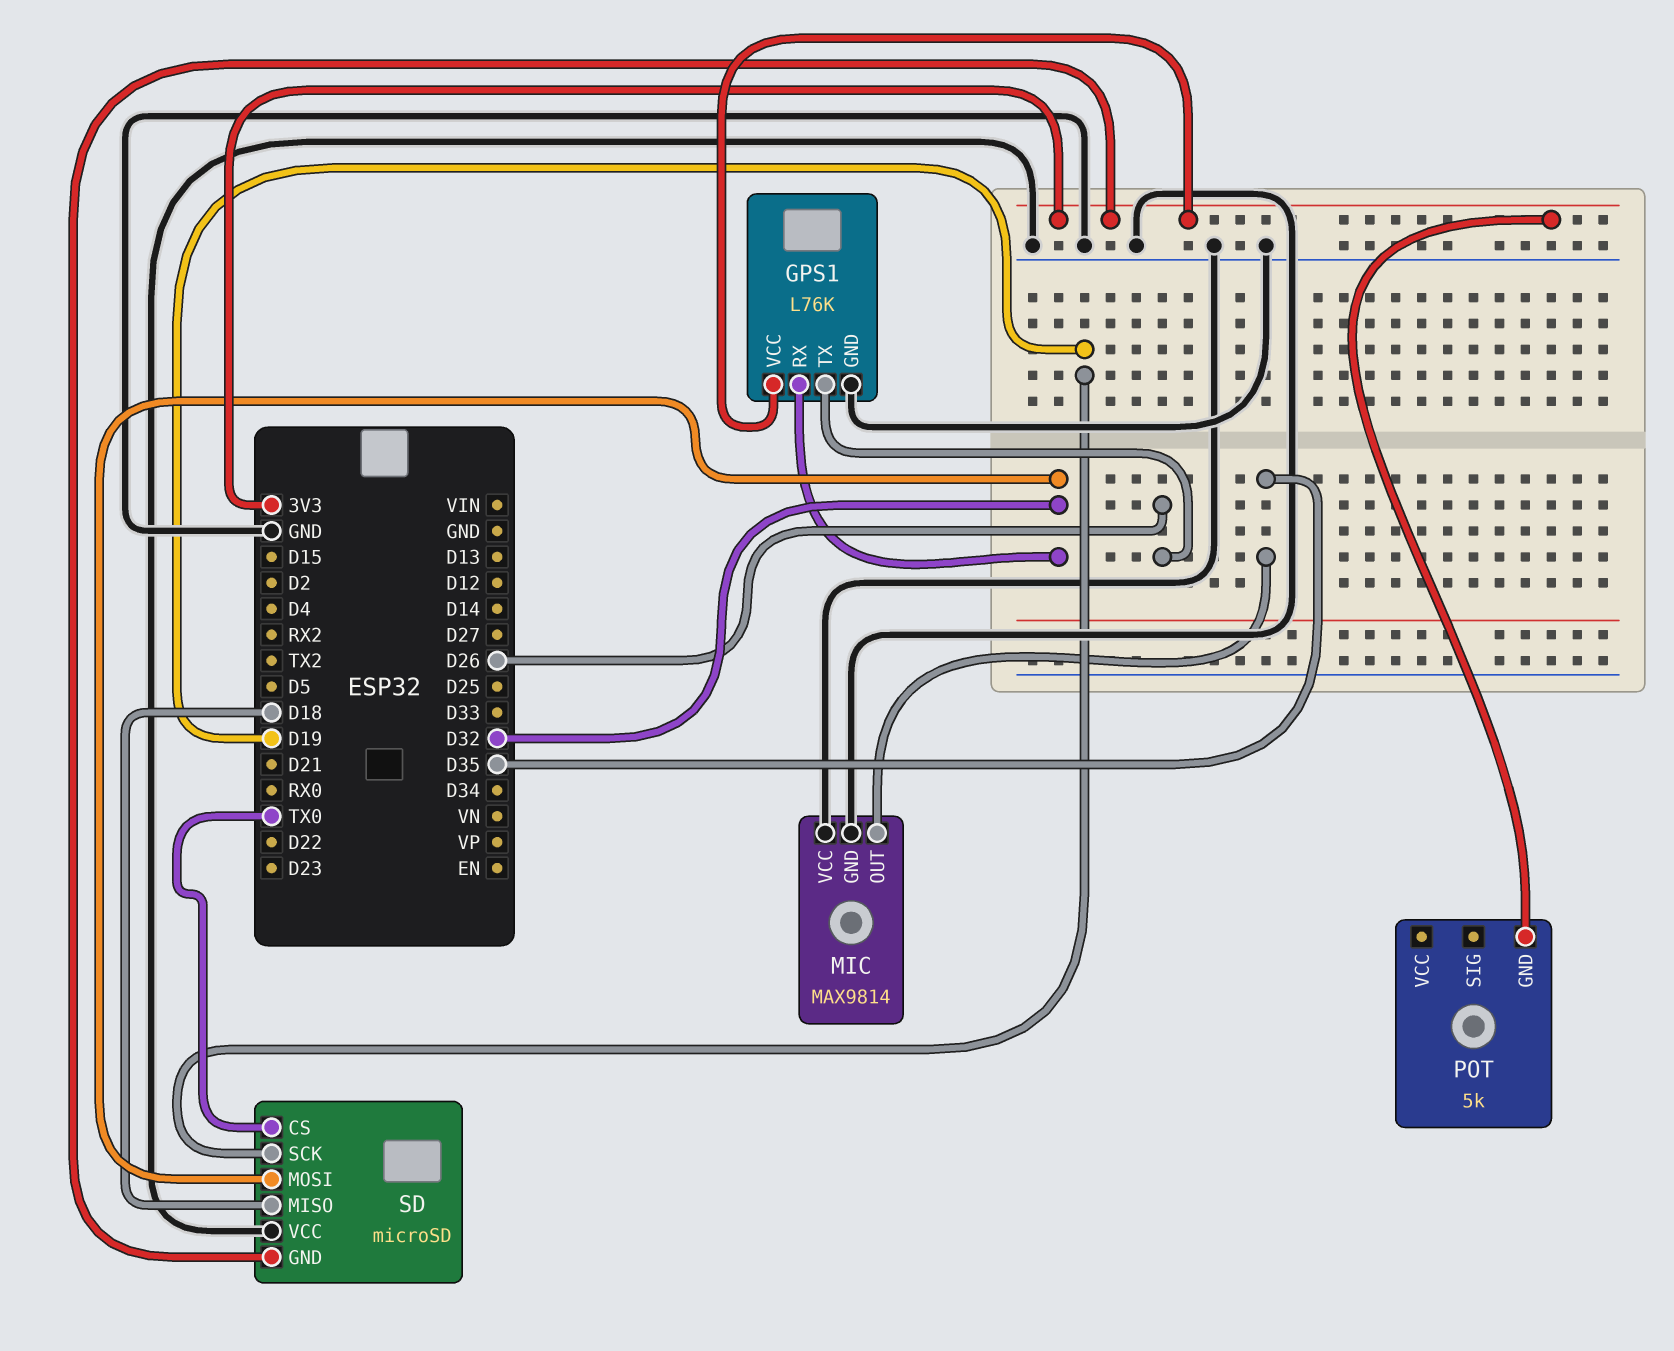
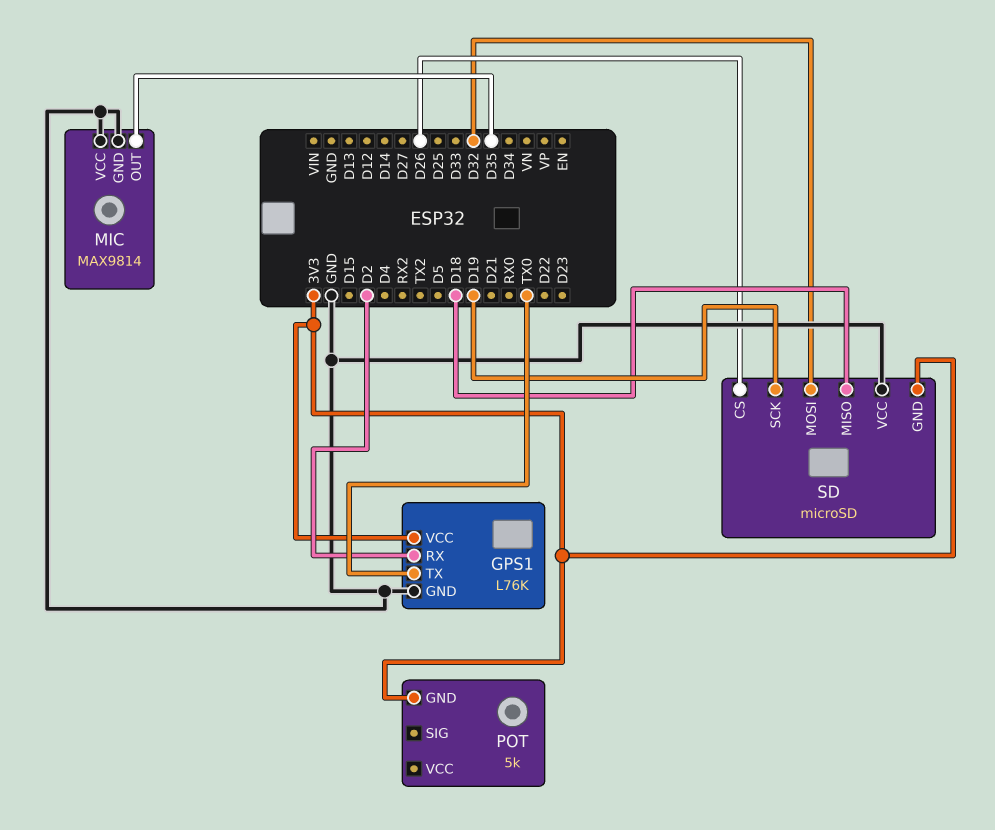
GPS1 pin RX: D32 -> D2
GPS1 pin TX: D26 -> TX0
SD pin CS: TX0 -> D26

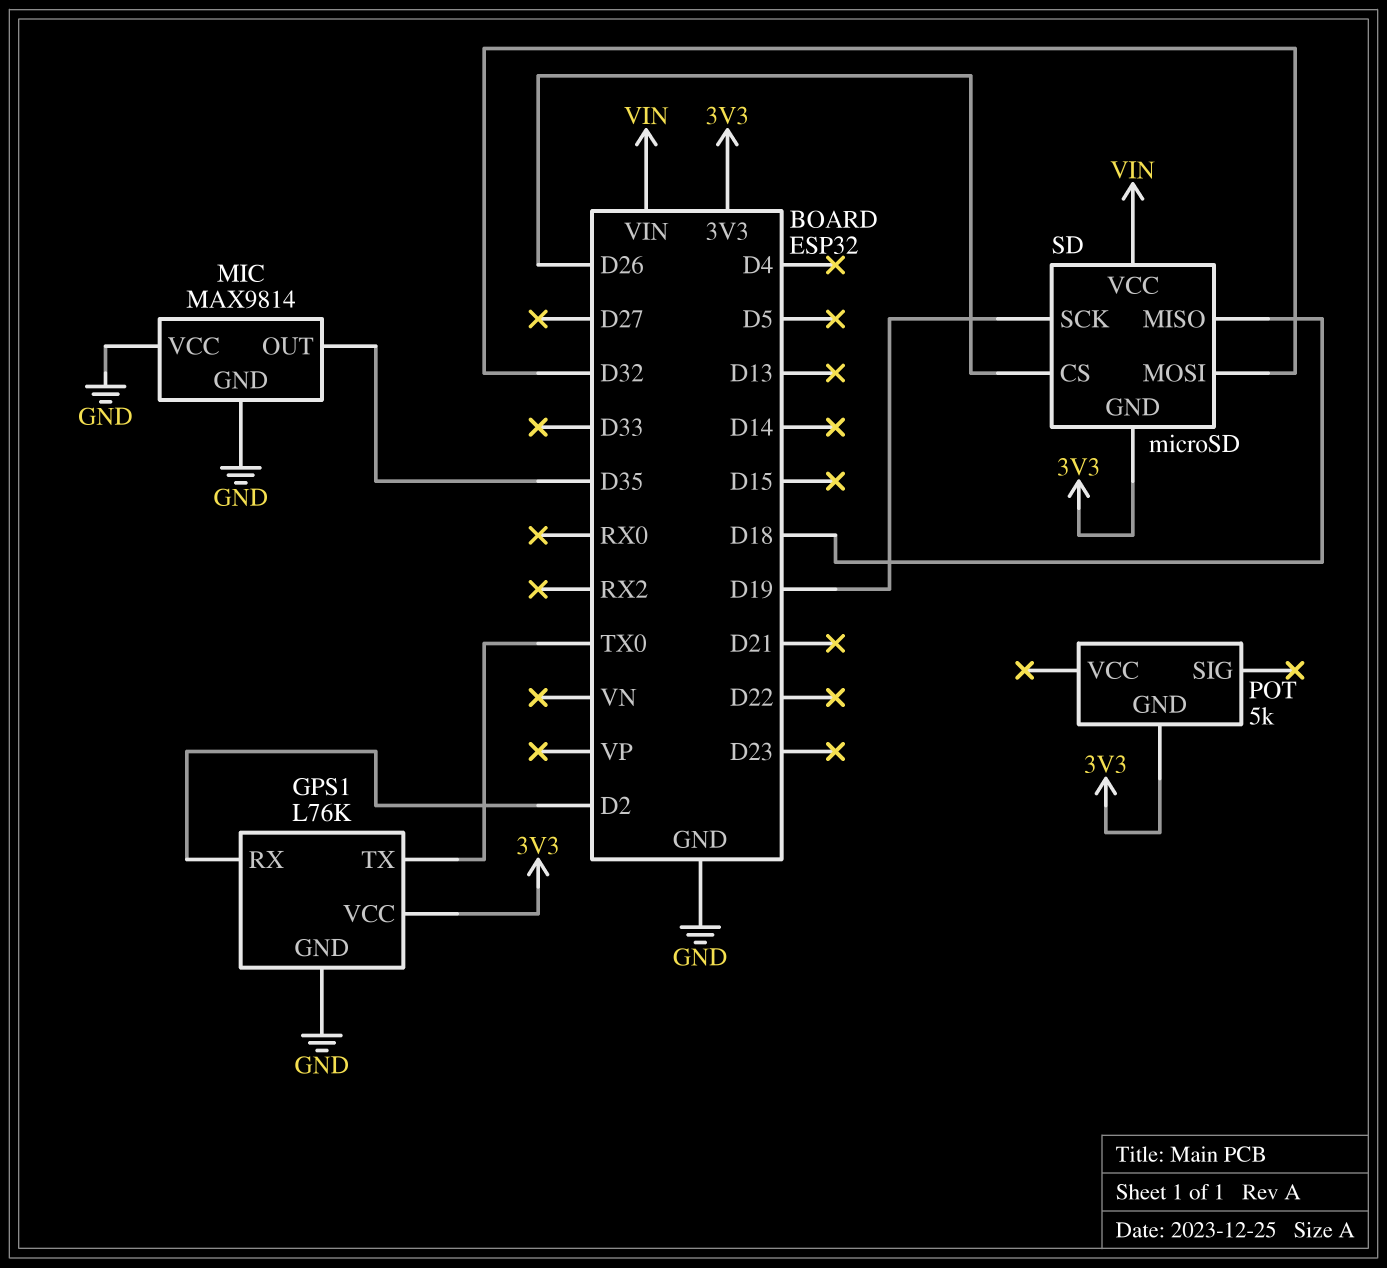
SD pin VCC: GND -> VIN

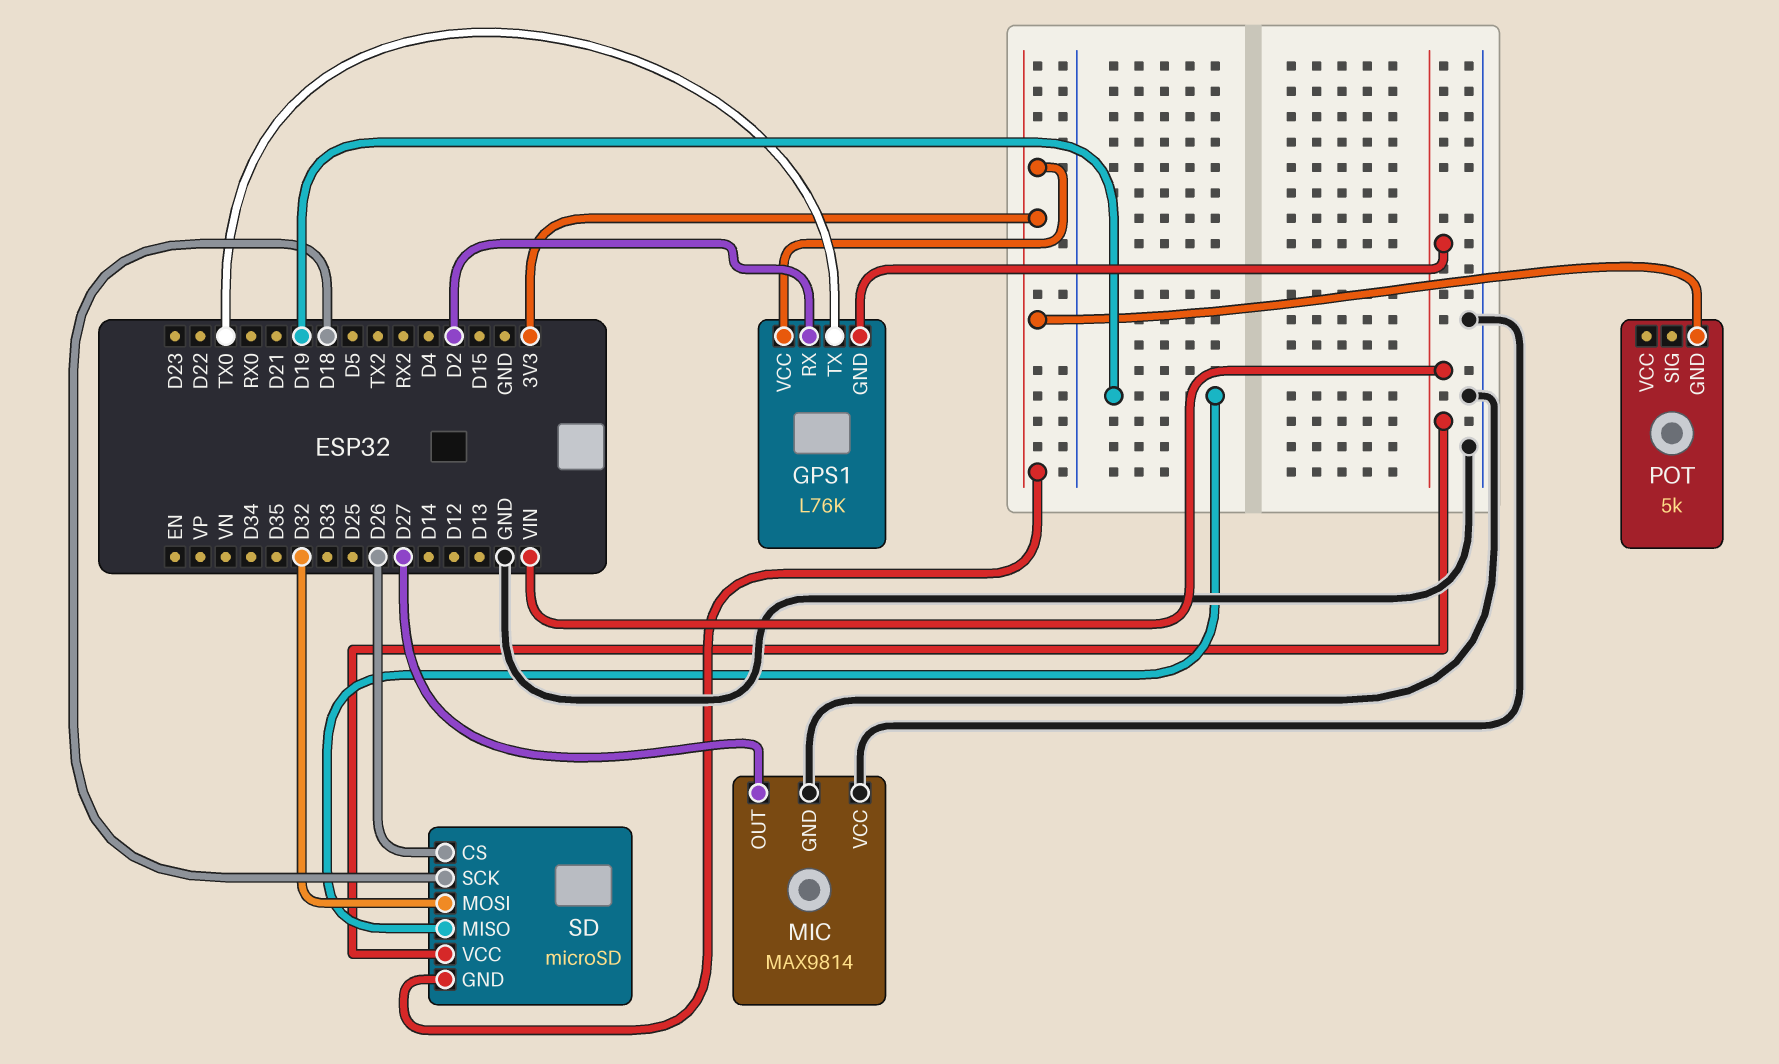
GPS1 pin GND: GND -> VIN
MIC pin OUT: D35 -> D27
SD pin MISO: D18 -> D19
SD pin SCK: D19 -> D18

